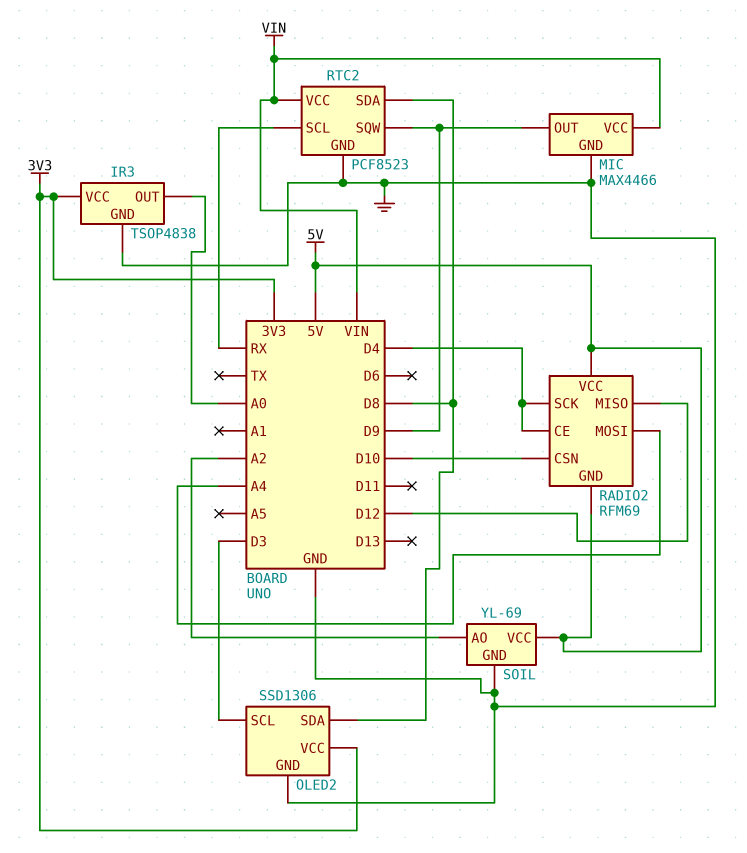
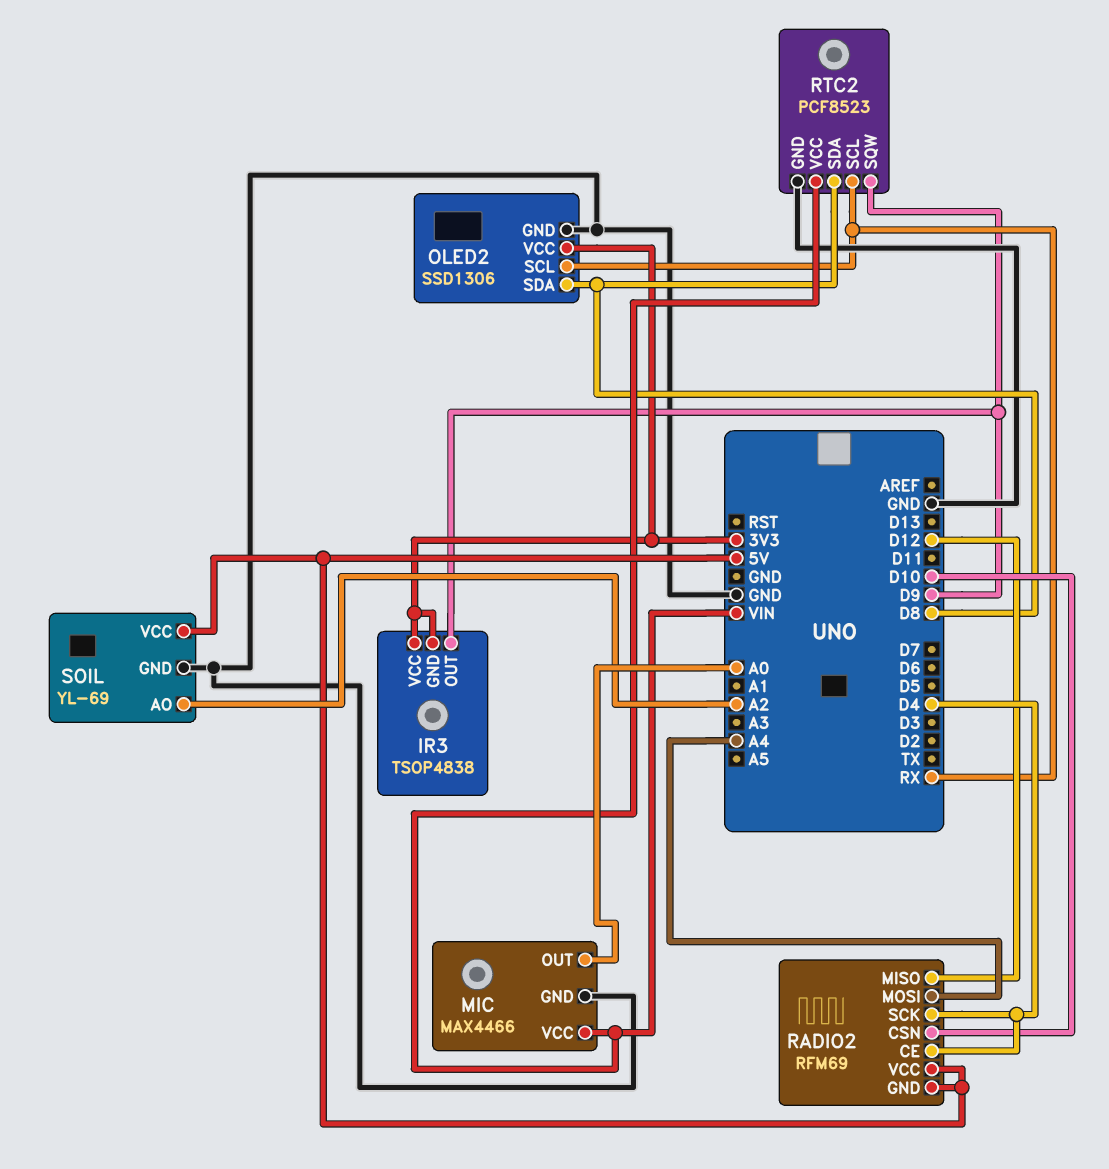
IR3 pin GND: GND -> 3V3
IR3 pin OUT: A0 -> D9
MIC pin OUT: D9 -> A0
OLED2 pin SCL: D3 -> RX

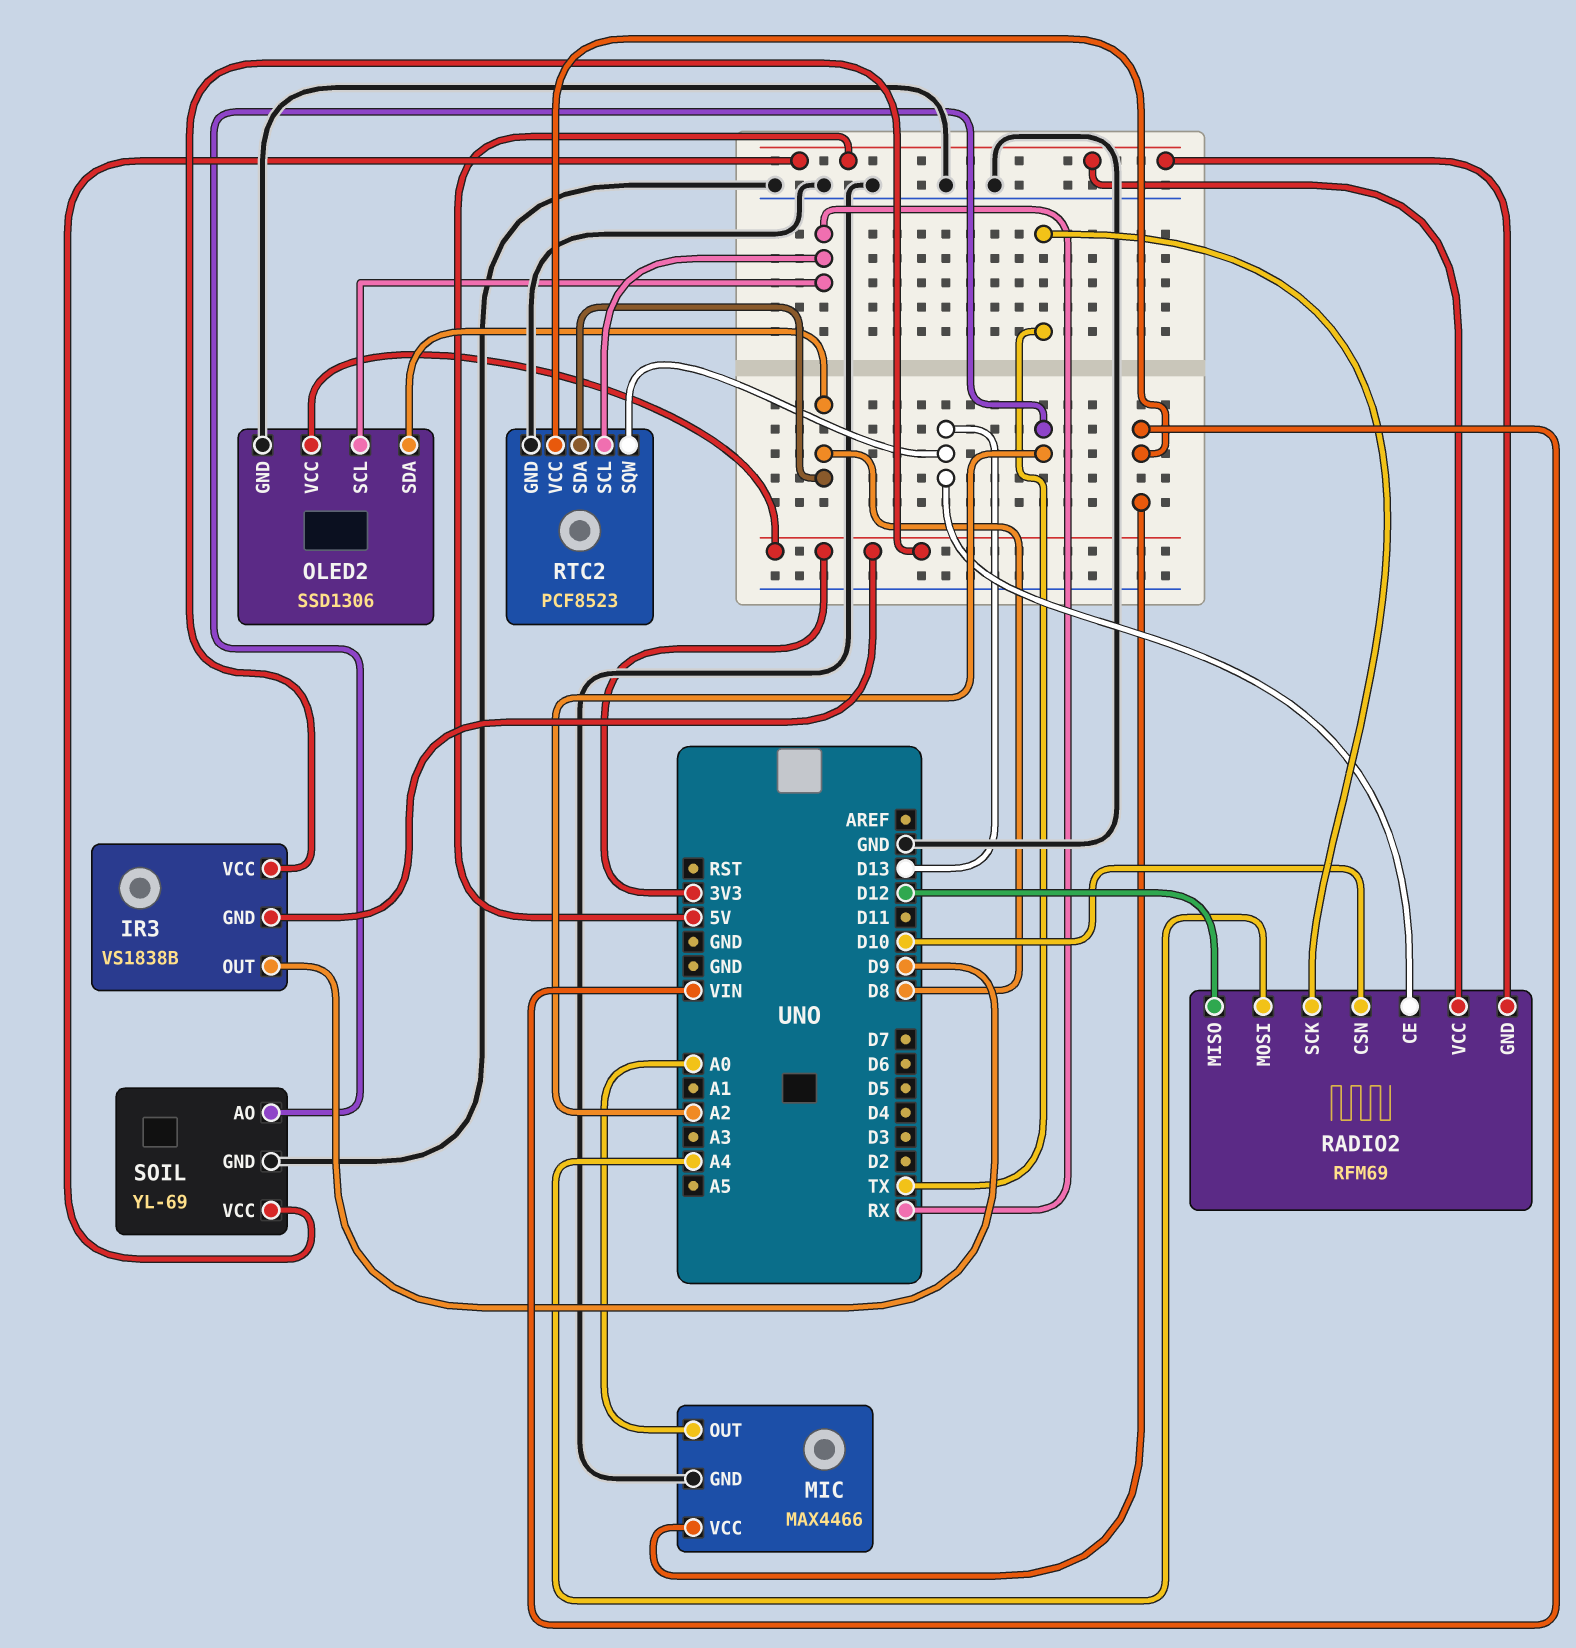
IR3: TSOP4838 -> VS1838B
RADIO2 pin CE: D4 -> D13
RADIO2 pin SCK: D4 -> TX
RTC2 pin SQW: D9 -> D13

